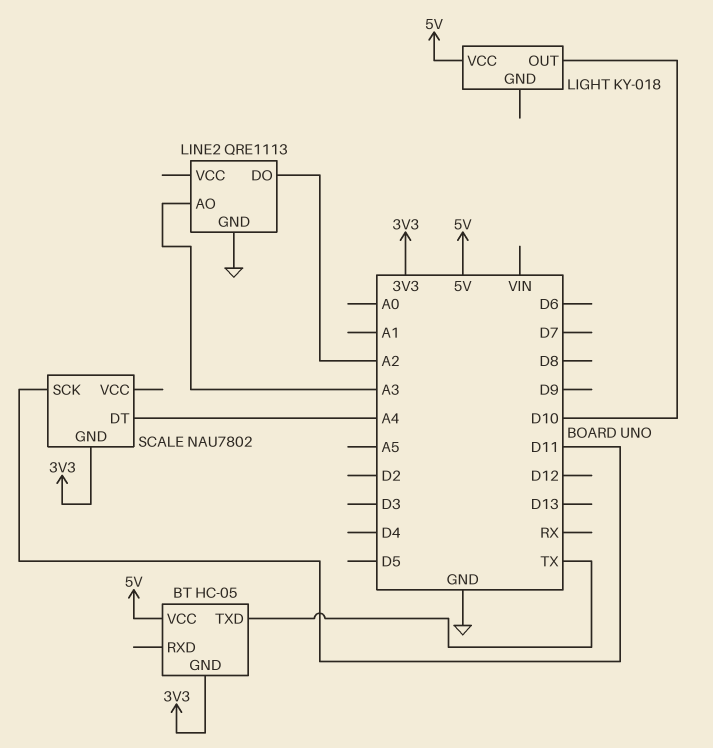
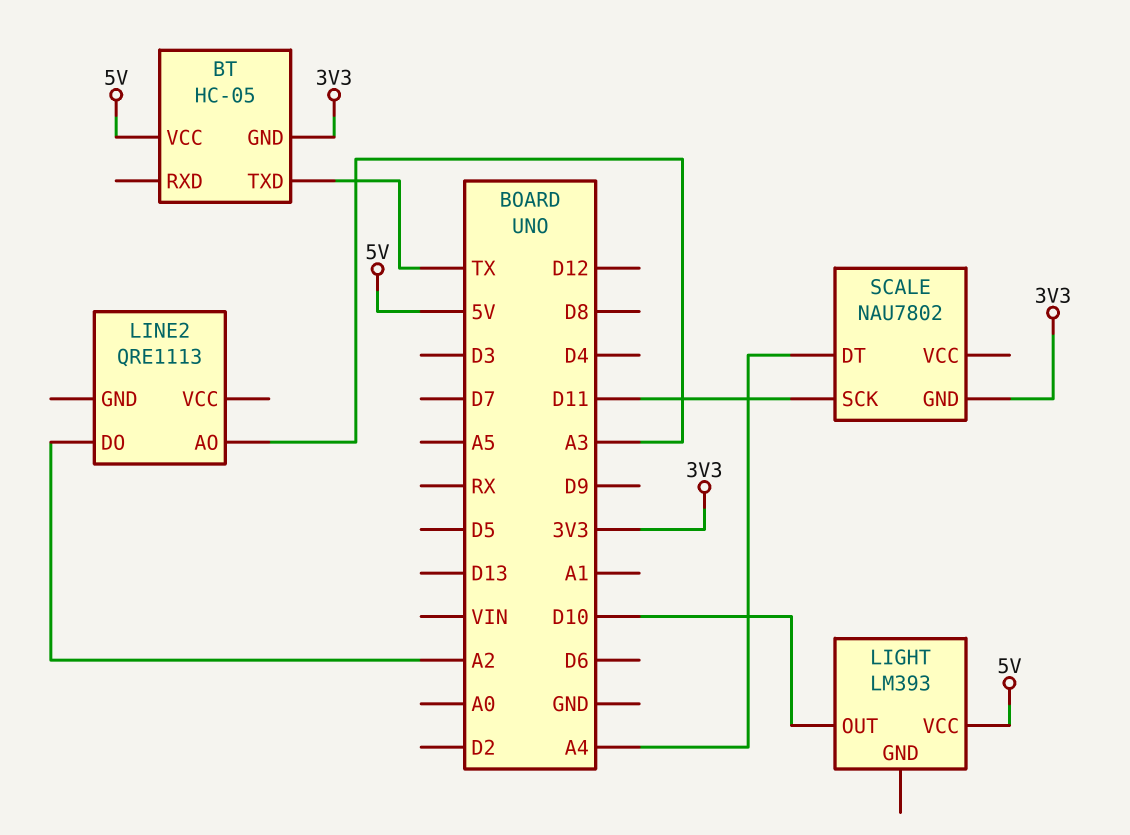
LIGHT: KY-018 -> LM393
LINE2 pin GND: GND -> none

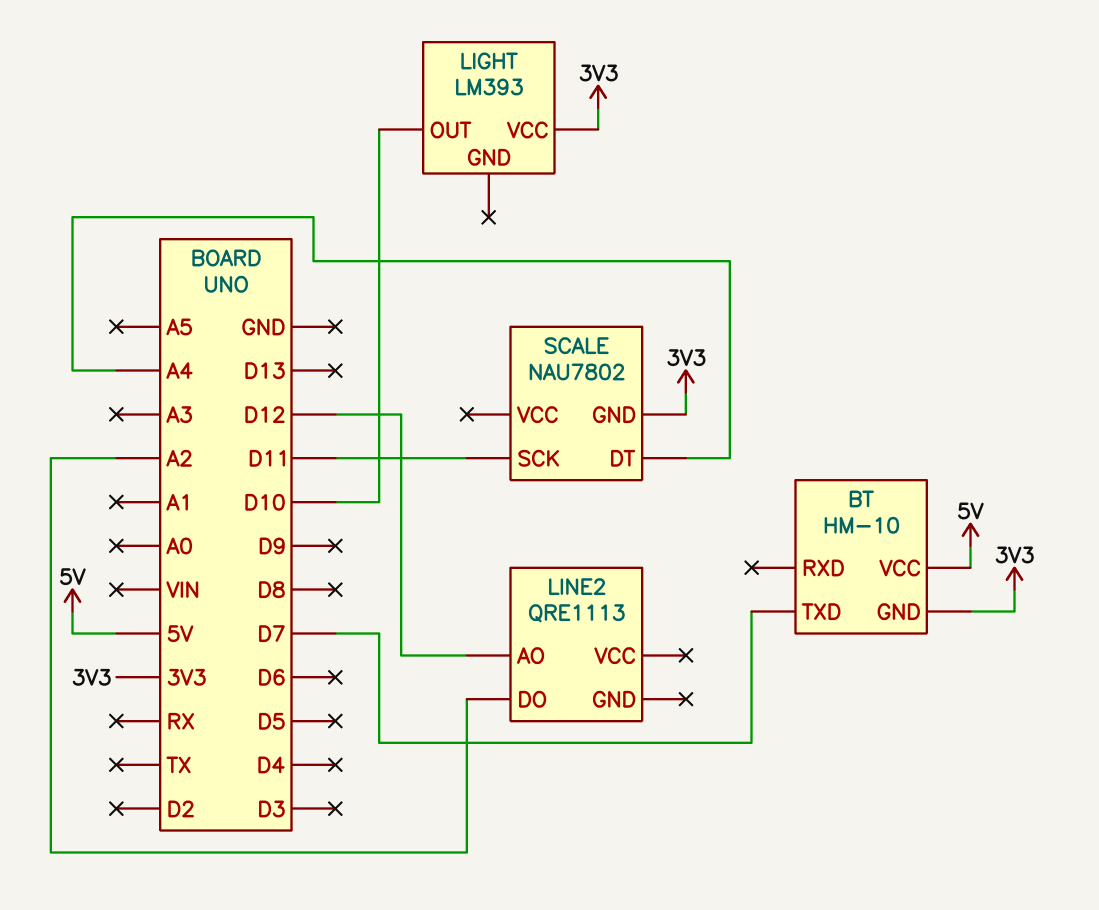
BT: HC-05 -> HM-10
BT pin TXD: TX -> D7
LIGHT pin VCC: 5V -> 3V3
LINE2 pin AO: A3 -> D12

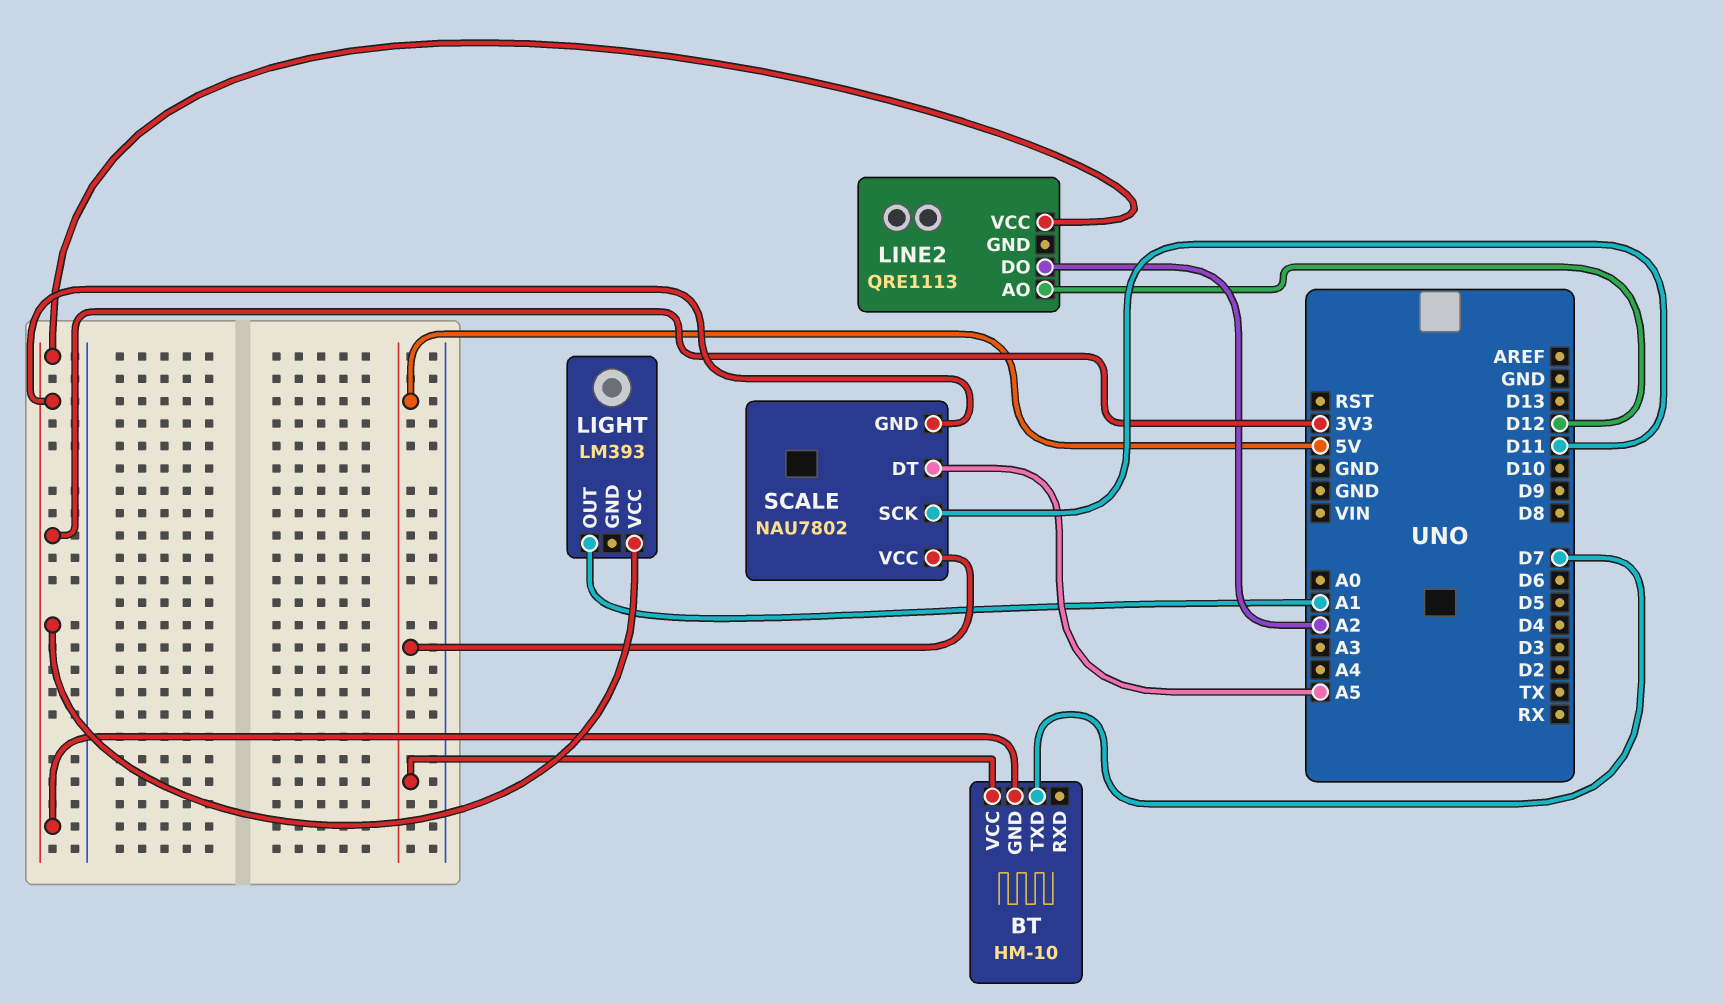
LIGHT pin OUT: D10 -> A1
LINE2 pin VCC: none -> 3V3
SCALE pin DT: A4 -> A5
SCALE pin VCC: none -> 5V

